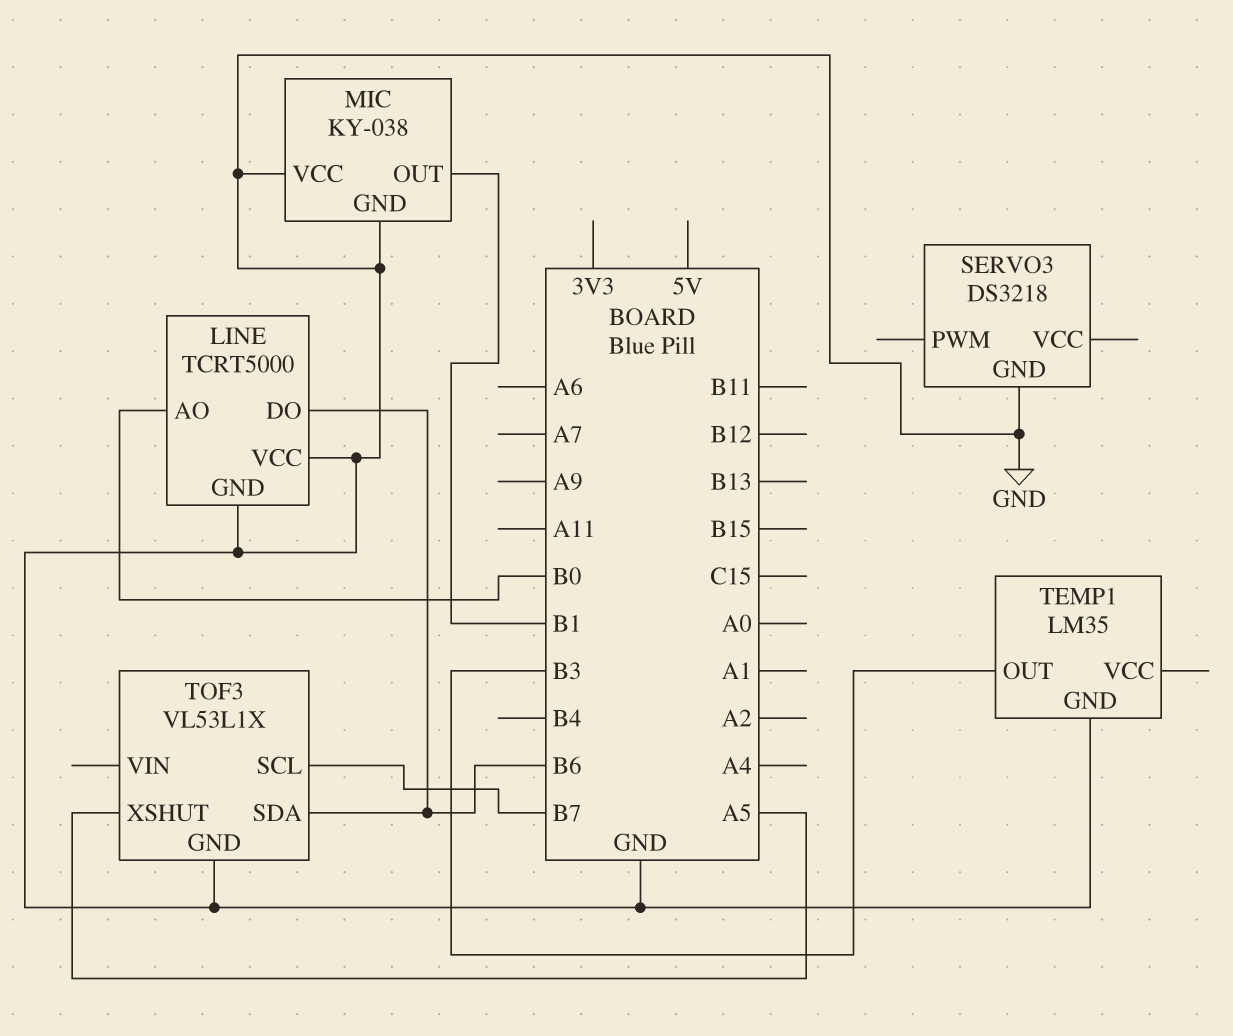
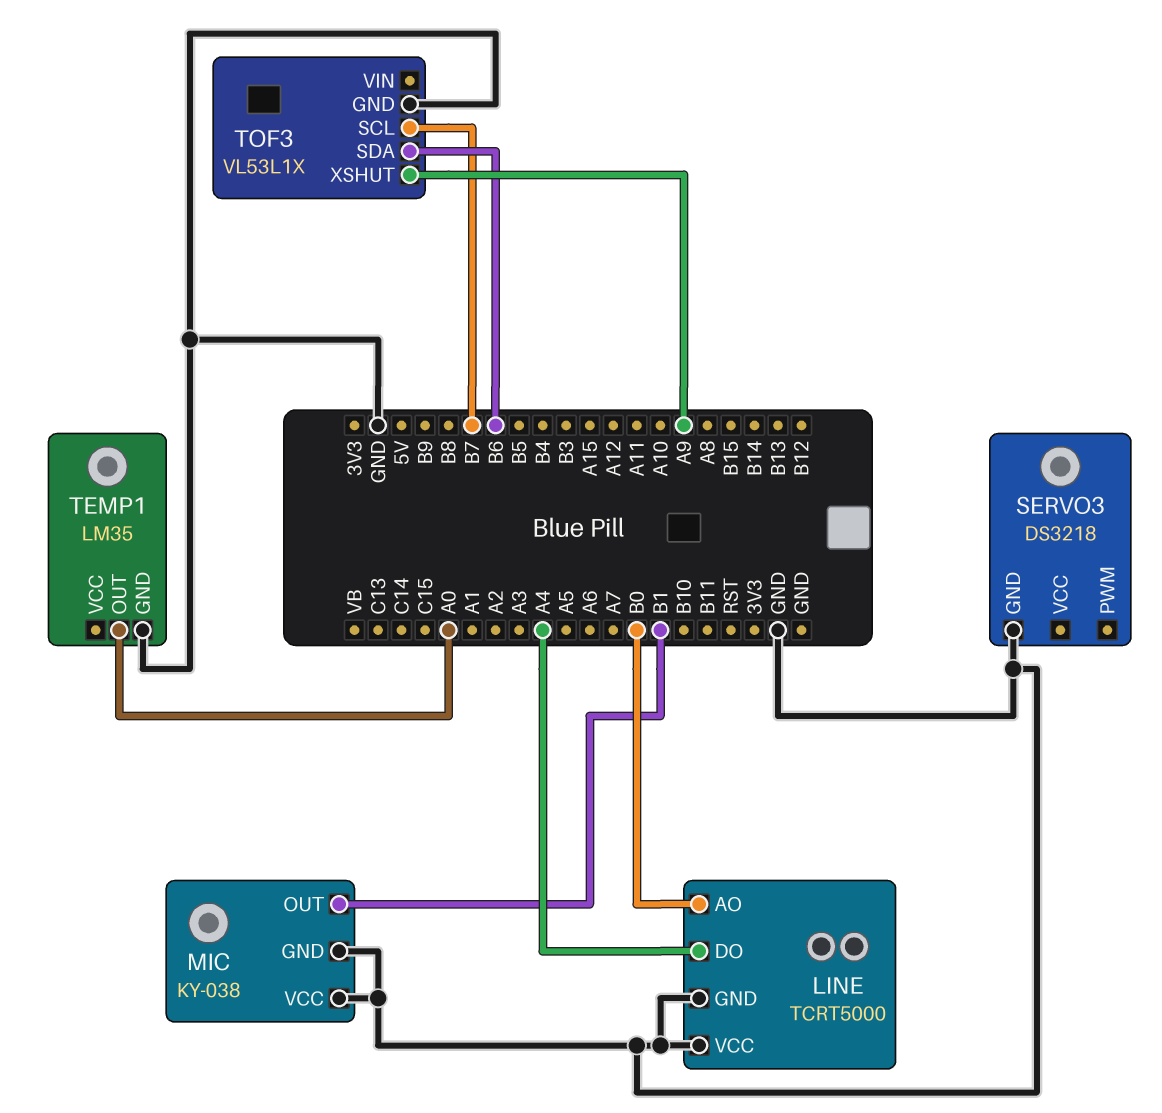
LINE pin DO: B6 -> A4
TEMP1 pin OUT: B3 -> A0
TOF3 pin XSHUT: A5 -> A9

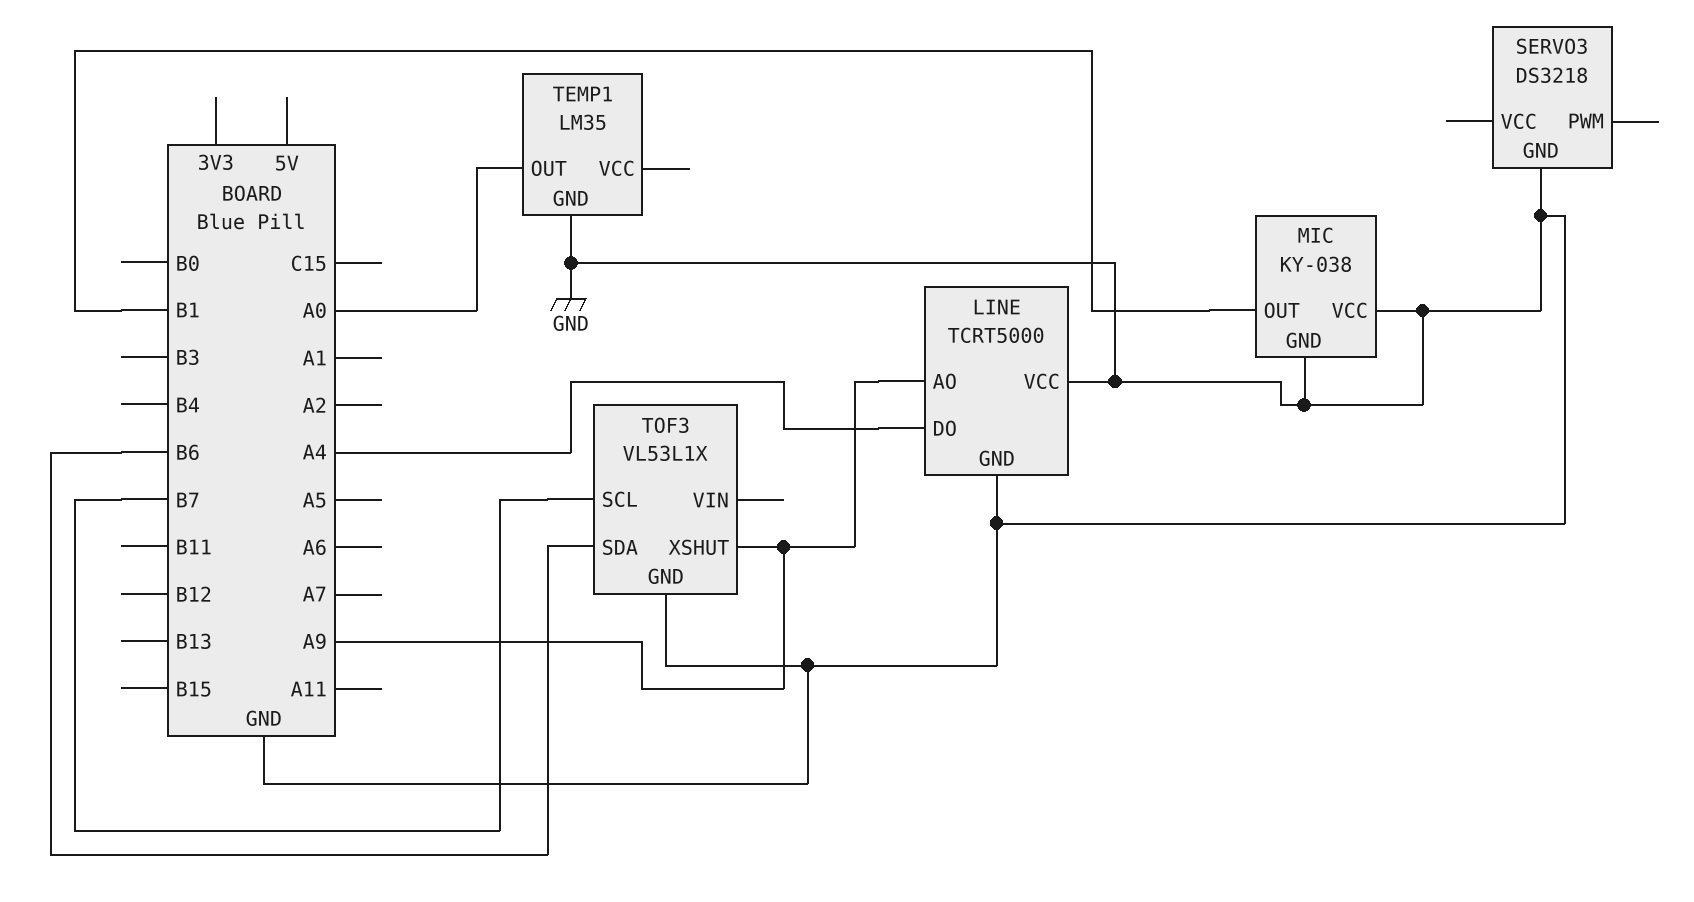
LINE pin AO: B0 -> A9

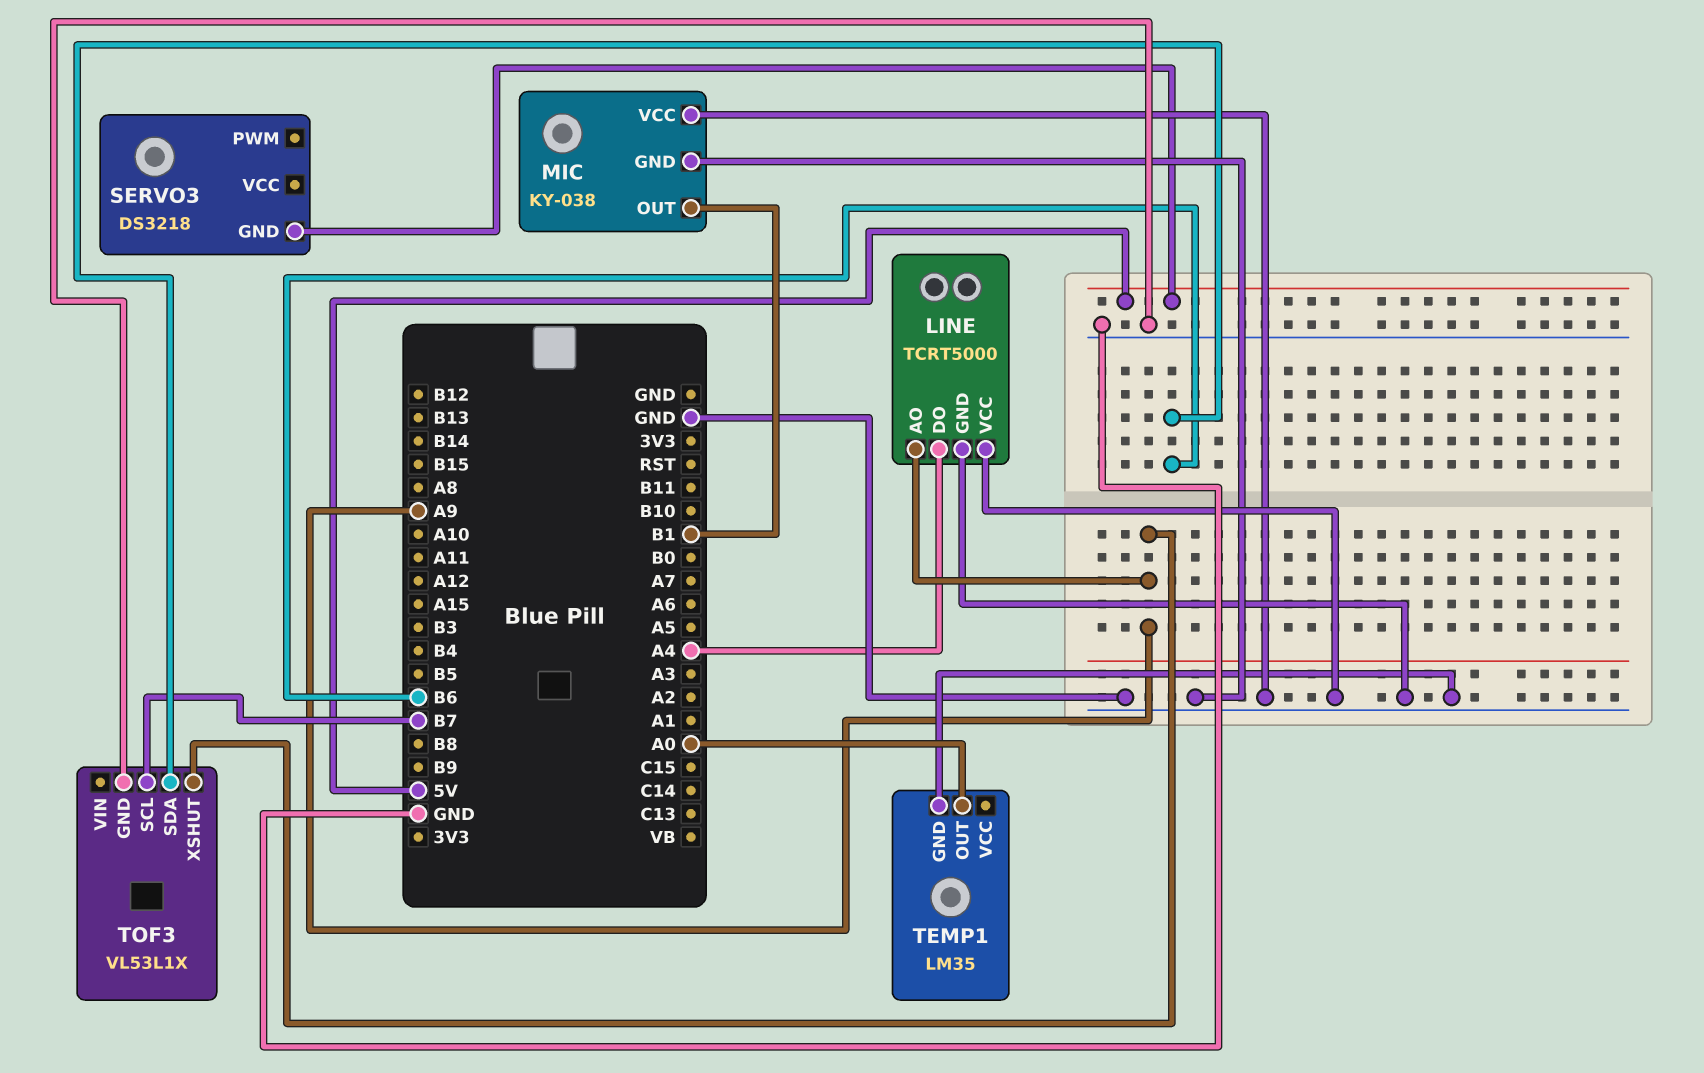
SERVO3 pin GND: GND -> 5V

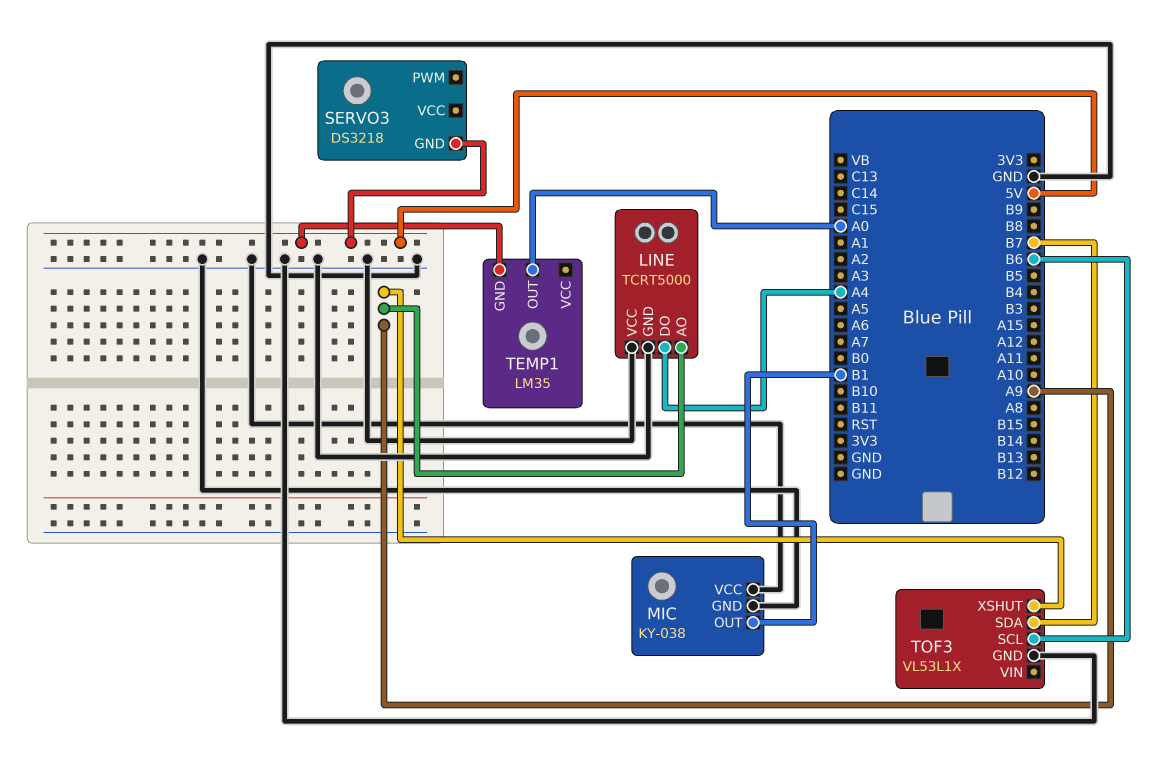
TEMP1 pin GND: GND -> 5V
TOF3 pin SCL: B7 -> B6
TOF3 pin SDA: B6 -> B7

